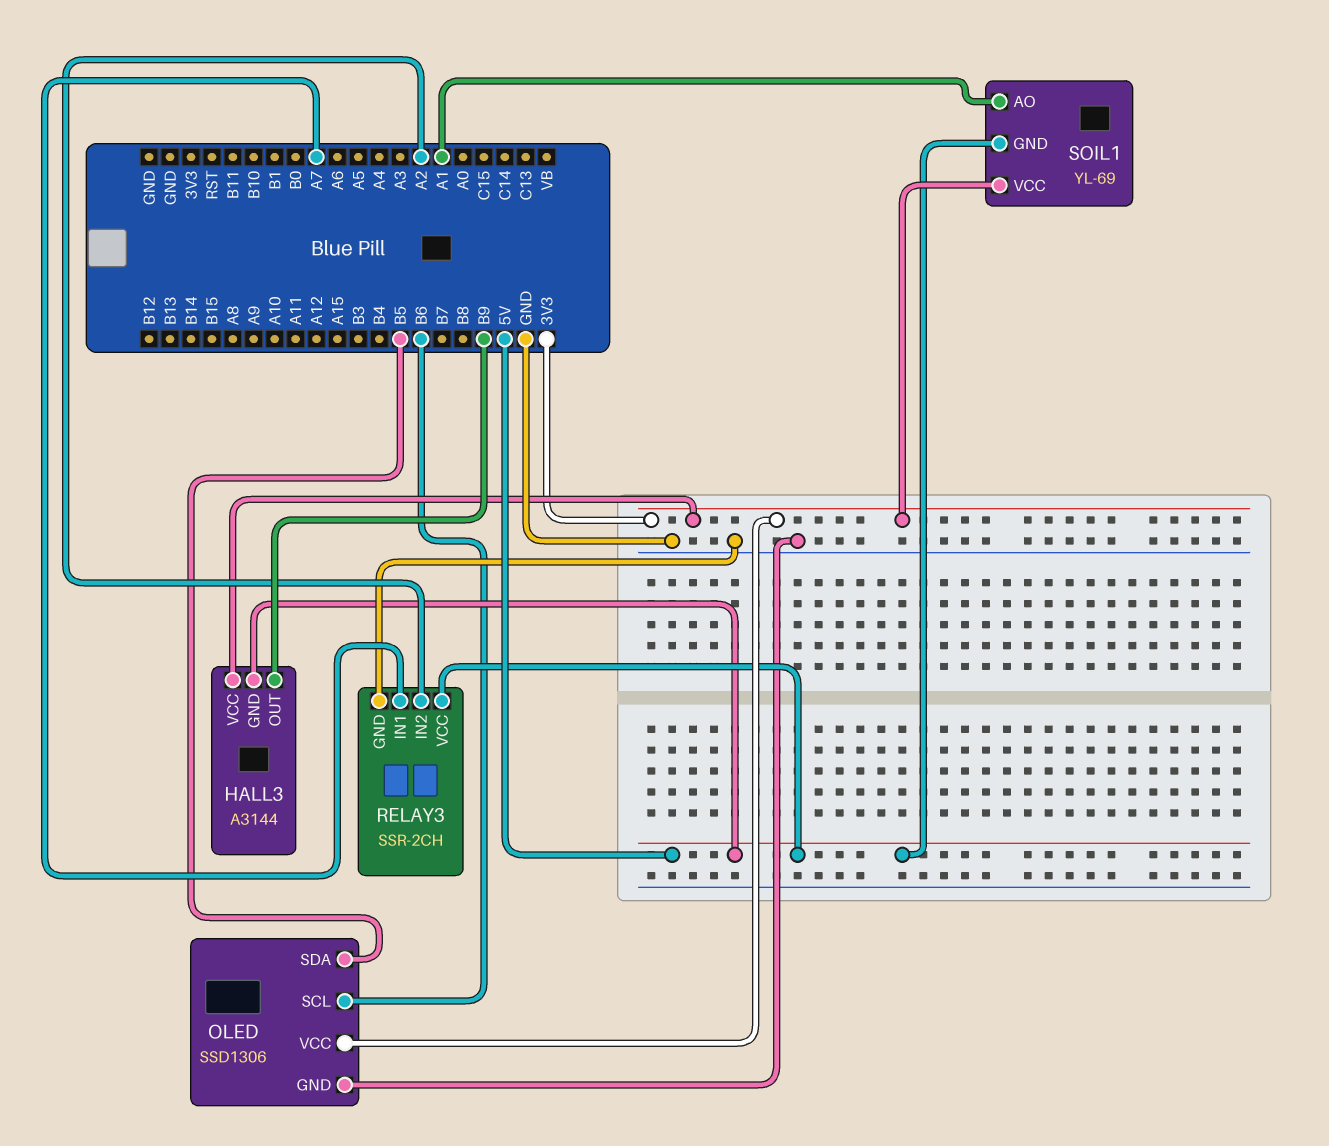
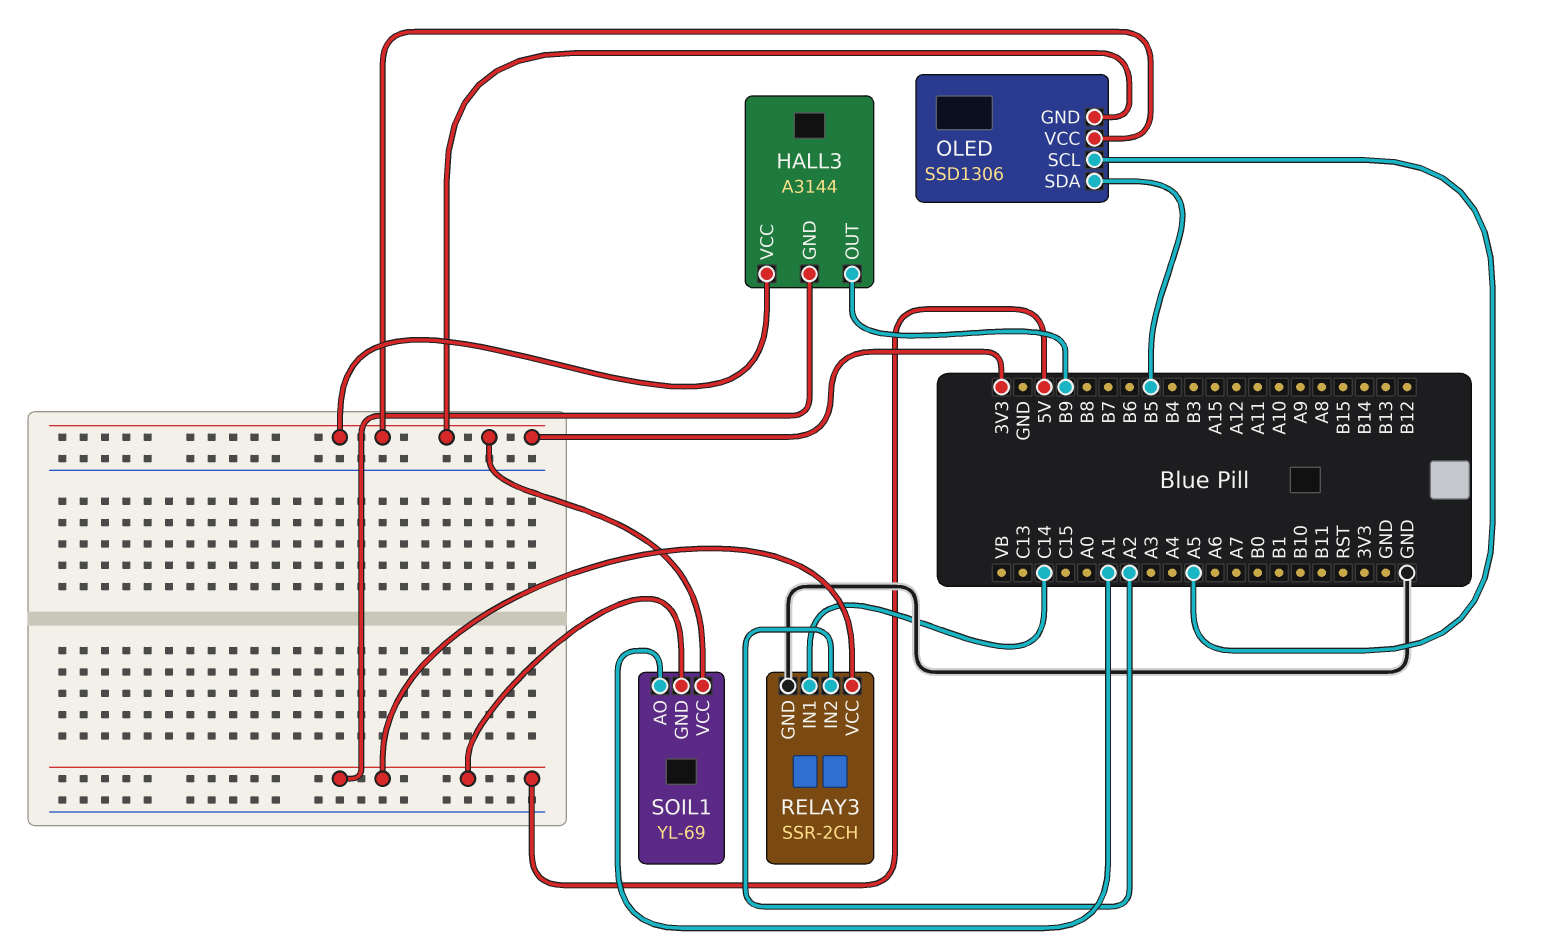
OLED pin GND: GND -> 3V3
OLED pin SCL: B6 -> A5
RELAY3 pin IN1: A7 -> C14

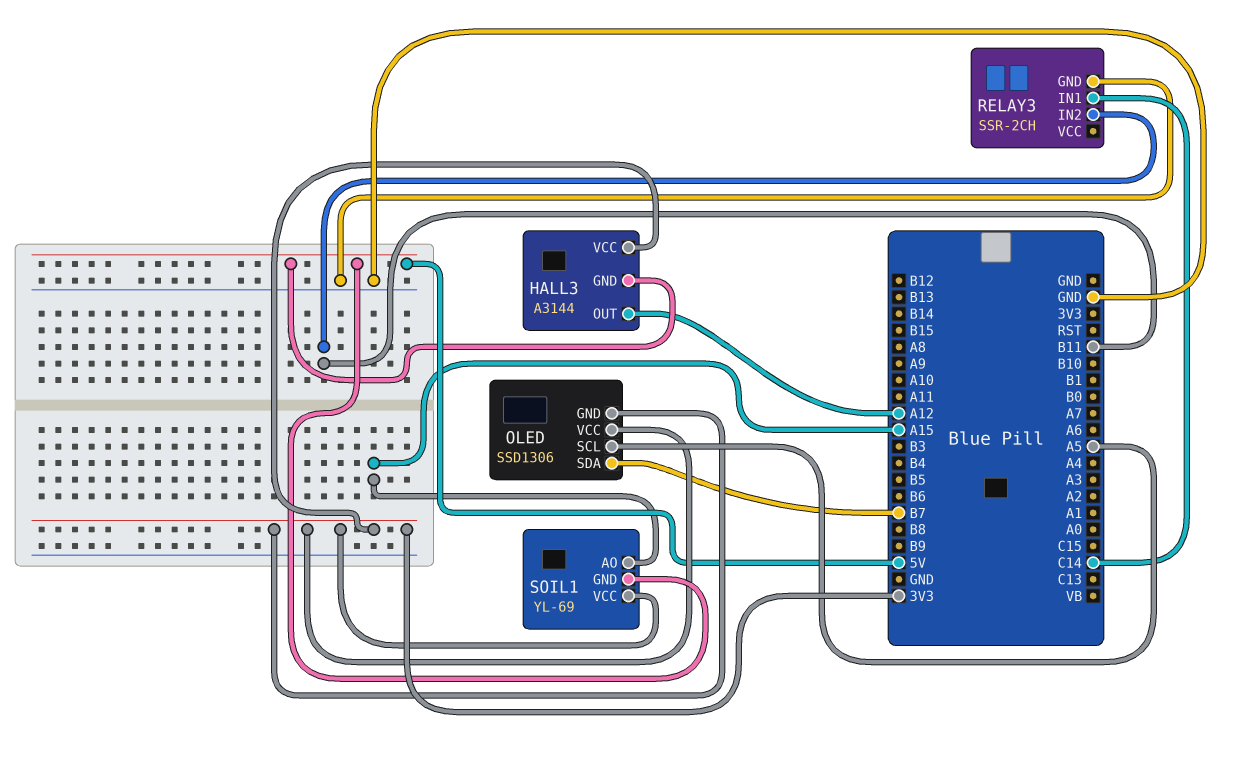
HALL3 pin OUT: B9 -> A12
OLED pin SDA: B5 -> B7
RELAY3 pin IN2: A2 -> B11
RELAY3 pin VCC: 5V -> none
SOIL1 pin AO: A1 -> A15

